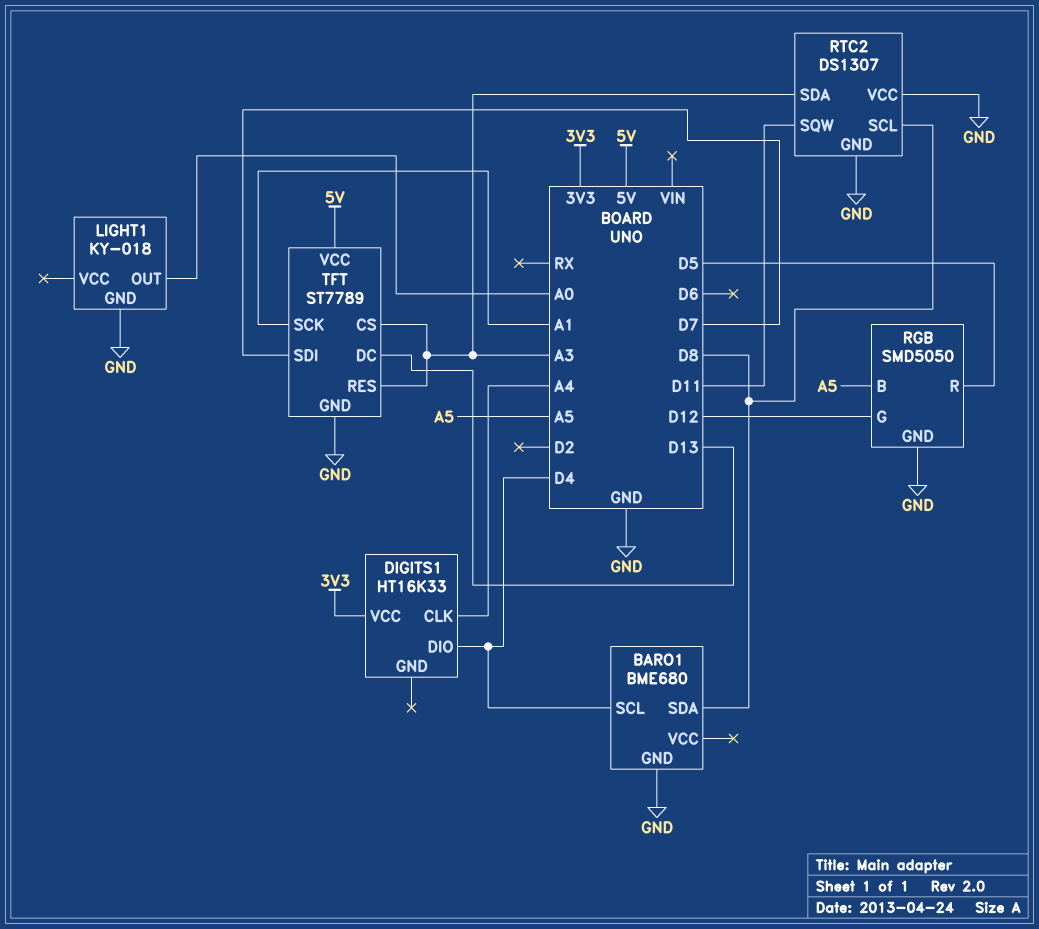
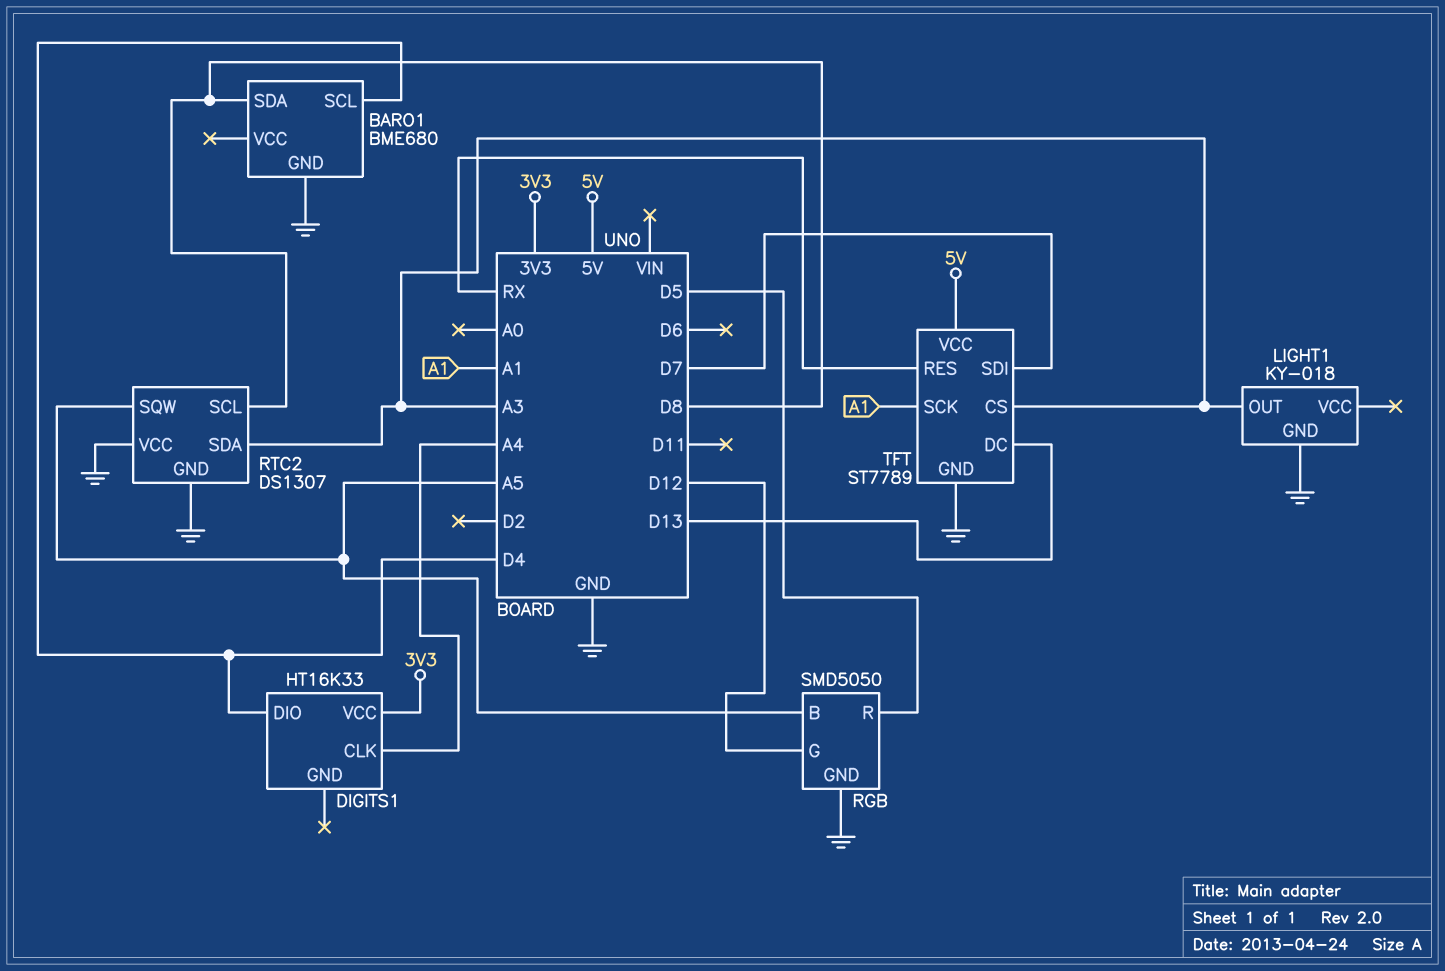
LIGHT1 pin OUT: A0 -> A3
RTC2 pin SQW: D11 -> A5
TFT pin RES: A3 -> RX

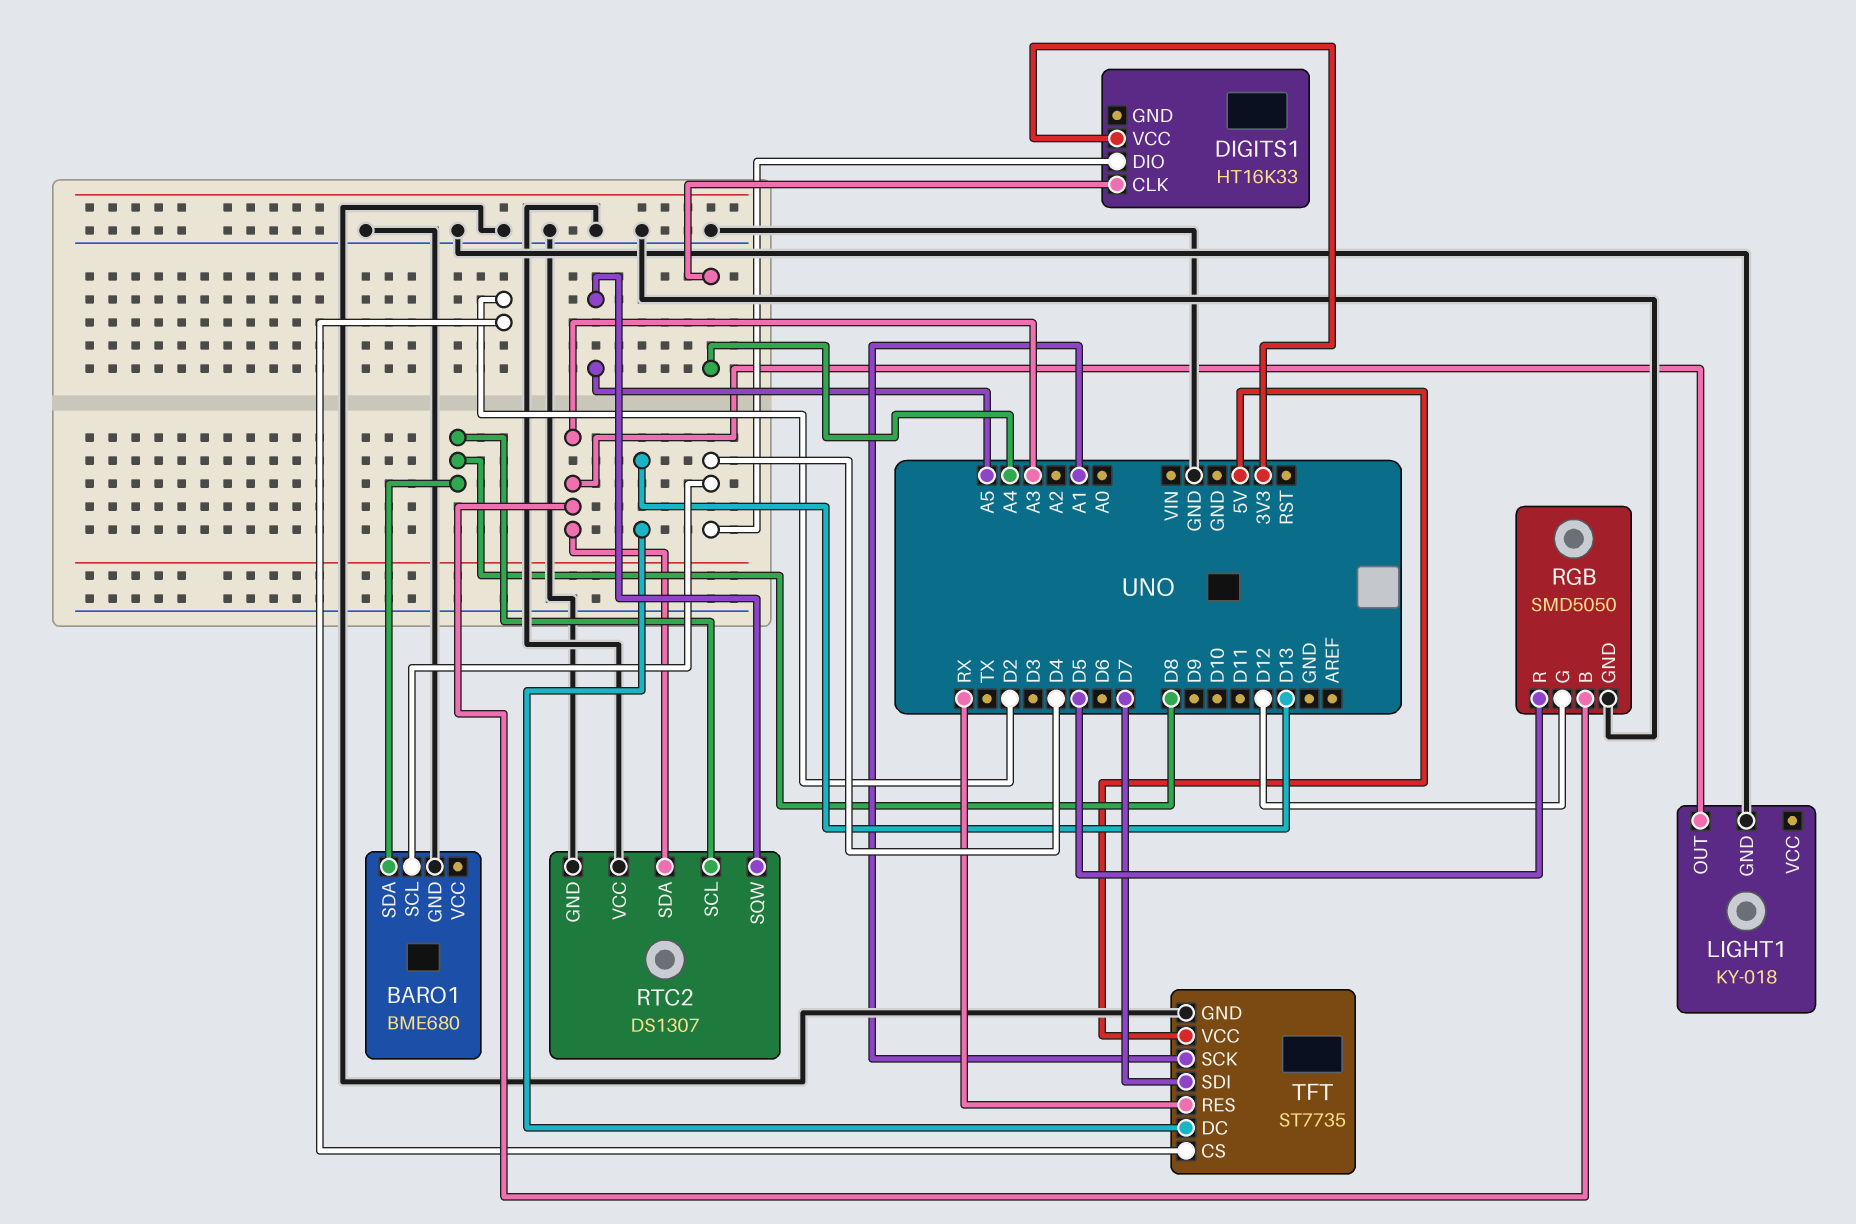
RGB pin B: A5 -> A3
TFT: ST7789 -> ST7735
TFT pin CS: A3 -> D2

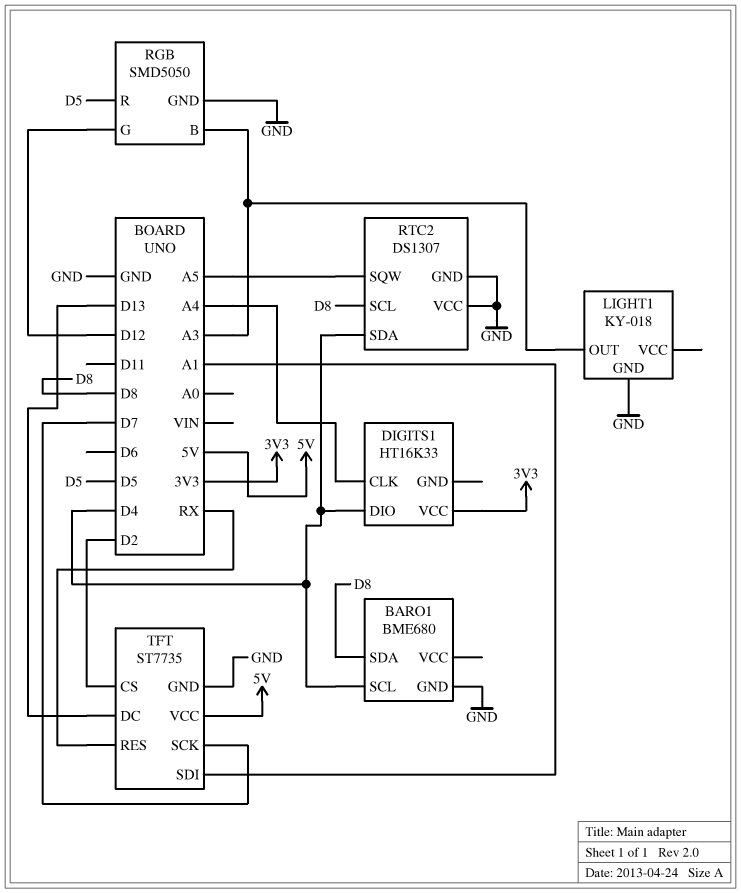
RTC2 pin SDA: A3 -> D4
TFT pin SCK: A1 -> D7
TFT pin SDI: D7 -> A1

